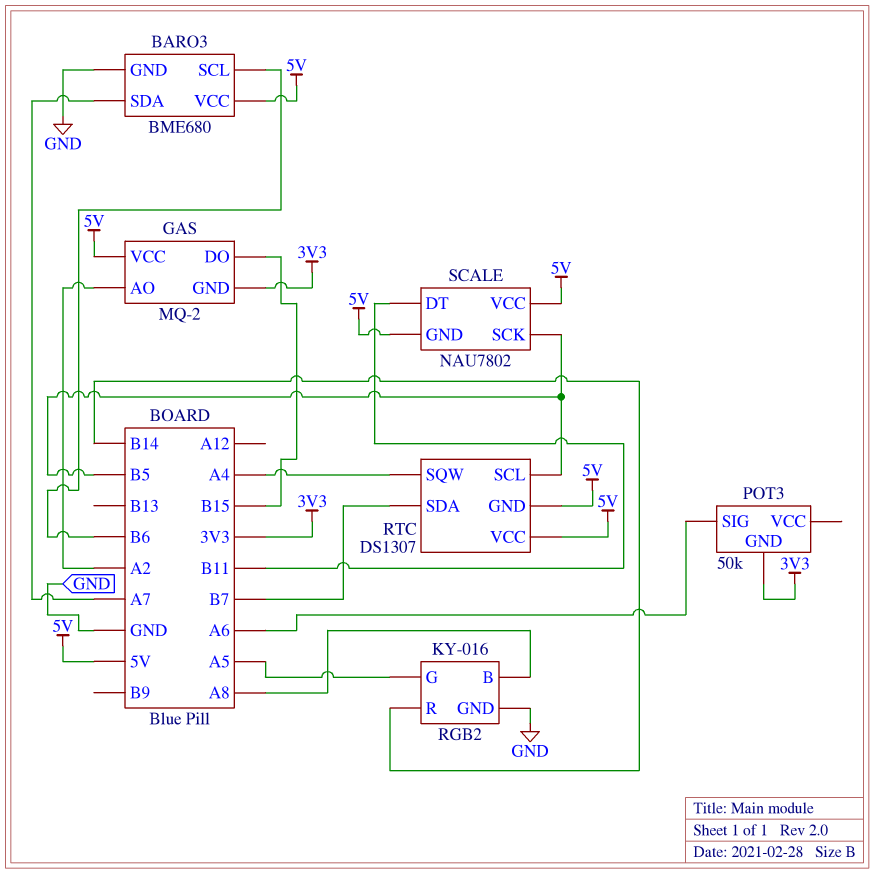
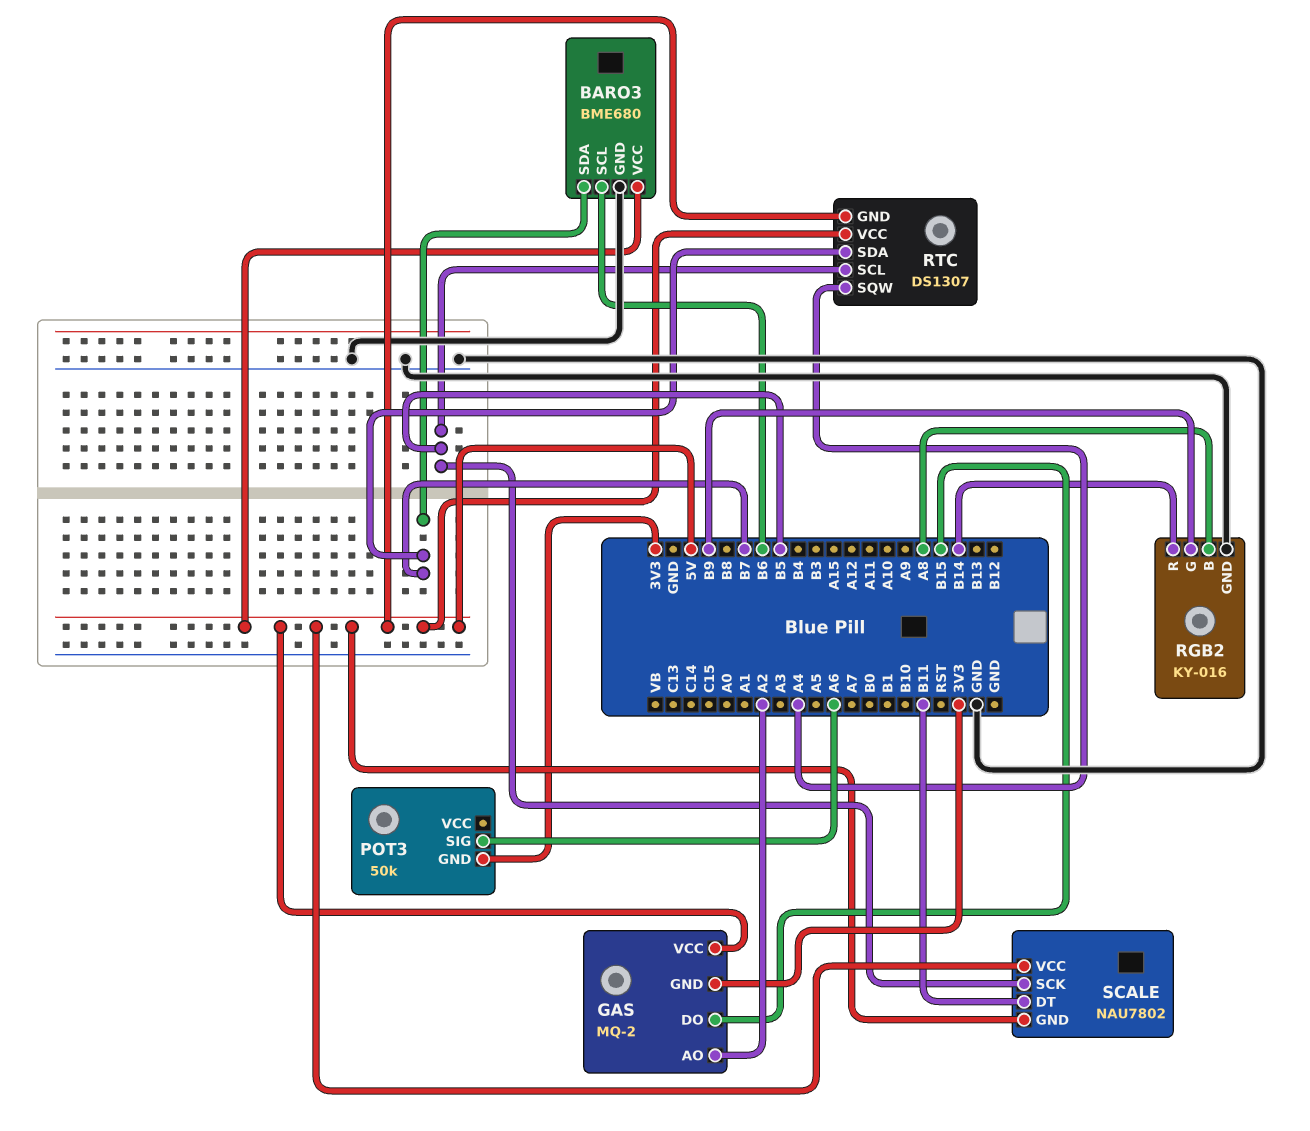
BARO3 pin SDA: A7 -> B7
RGB2 pin G: A5 -> B9

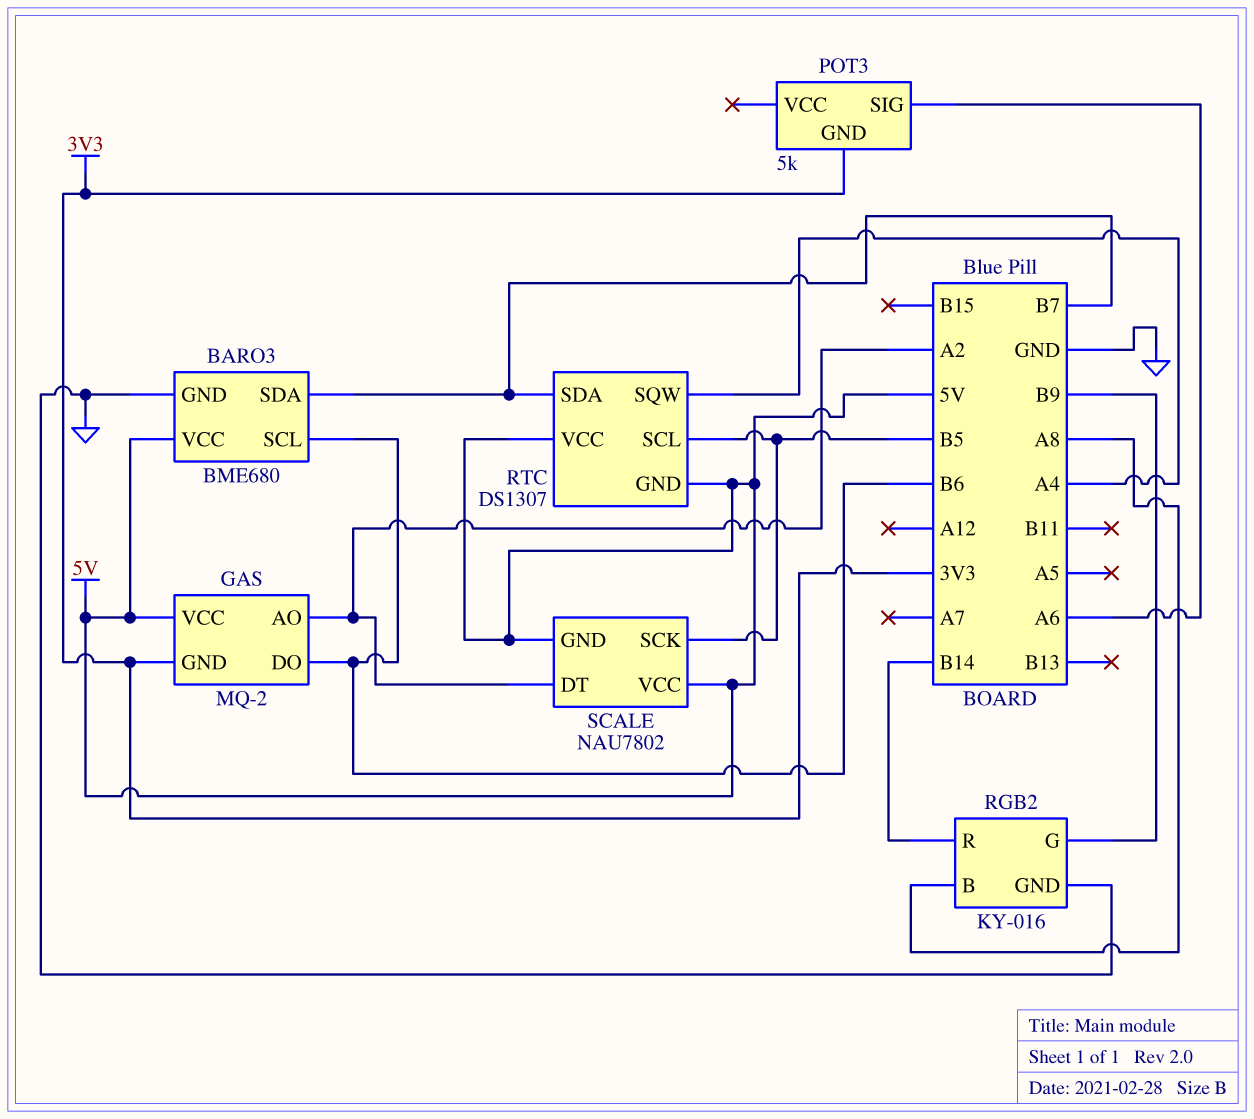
GAS pin DO: B15 -> B6
POT3: 50k -> 5k
SCALE pin DT: B11 -> A2

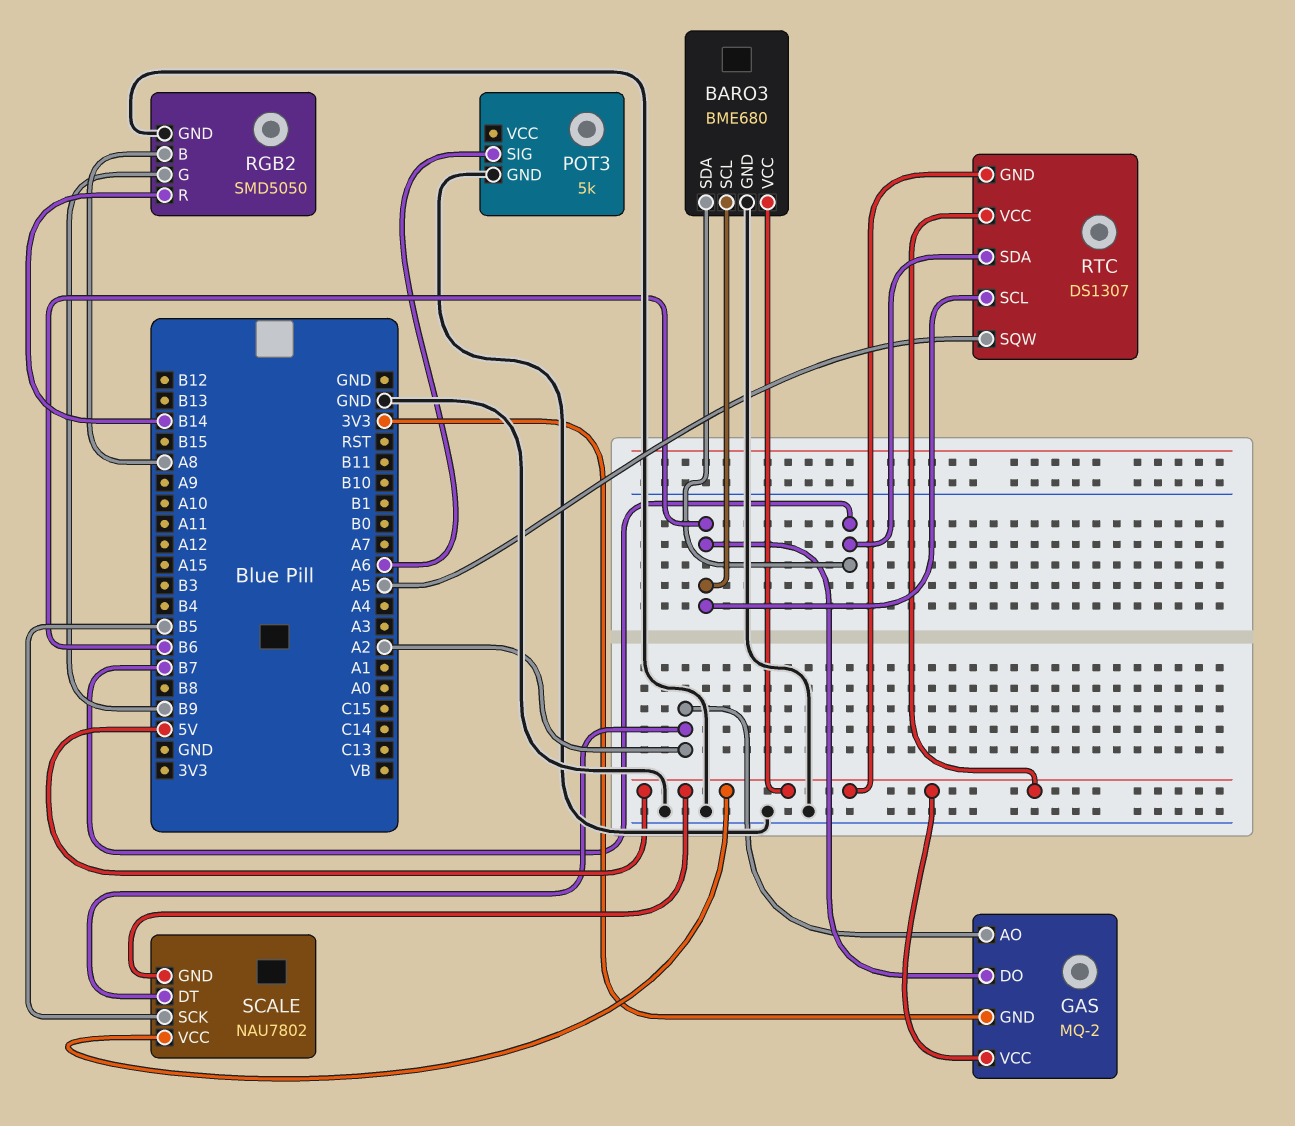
POT3 pin GND: 3V3 -> GND
RGB2: KY-016 -> SMD5050
RTC pin SCL: B5 -> B6
RTC pin SQW: A4 -> A5

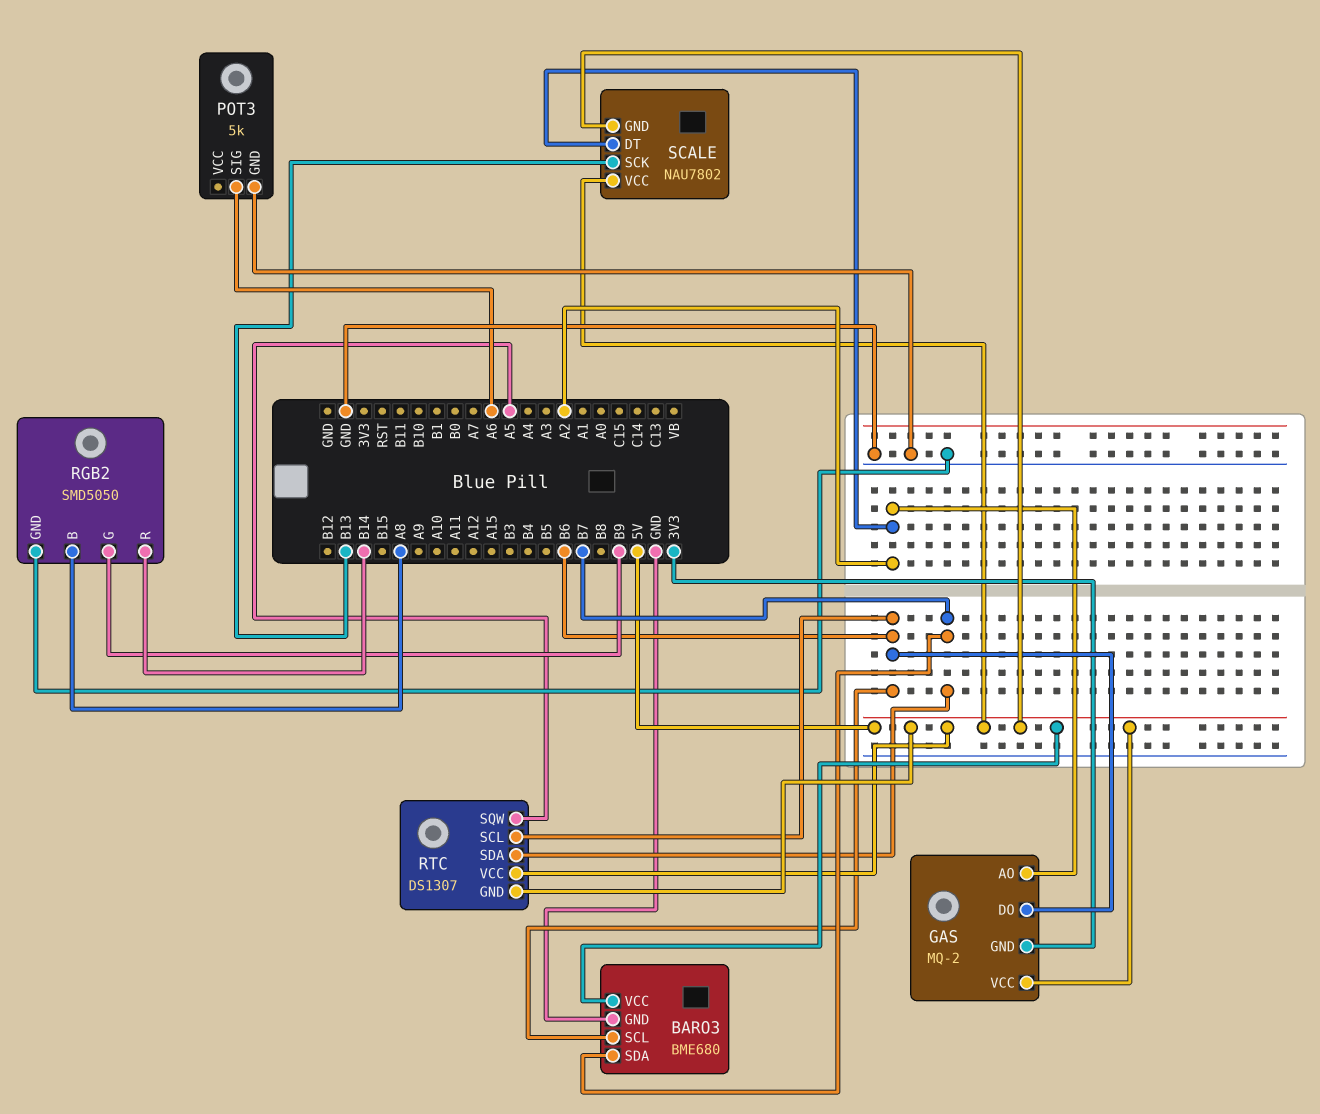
SCALE pin SCK: B5 -> B13

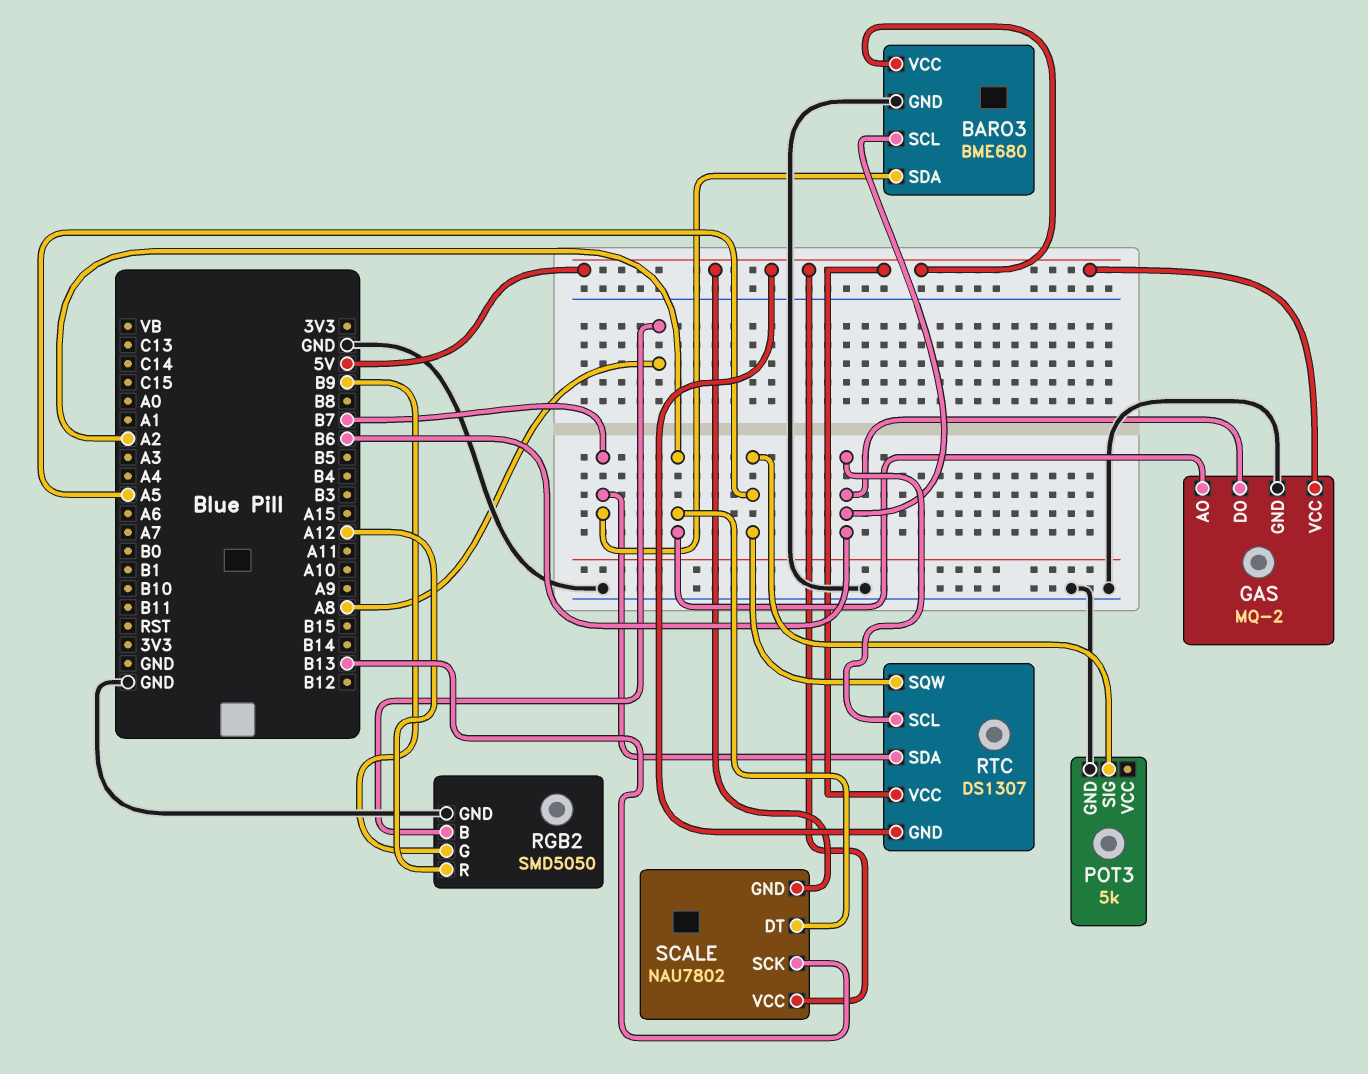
GAS pin GND: 3V3 -> GND
POT3 pin SIG: A6 -> A5
RGB2 pin R: B14 -> A12

